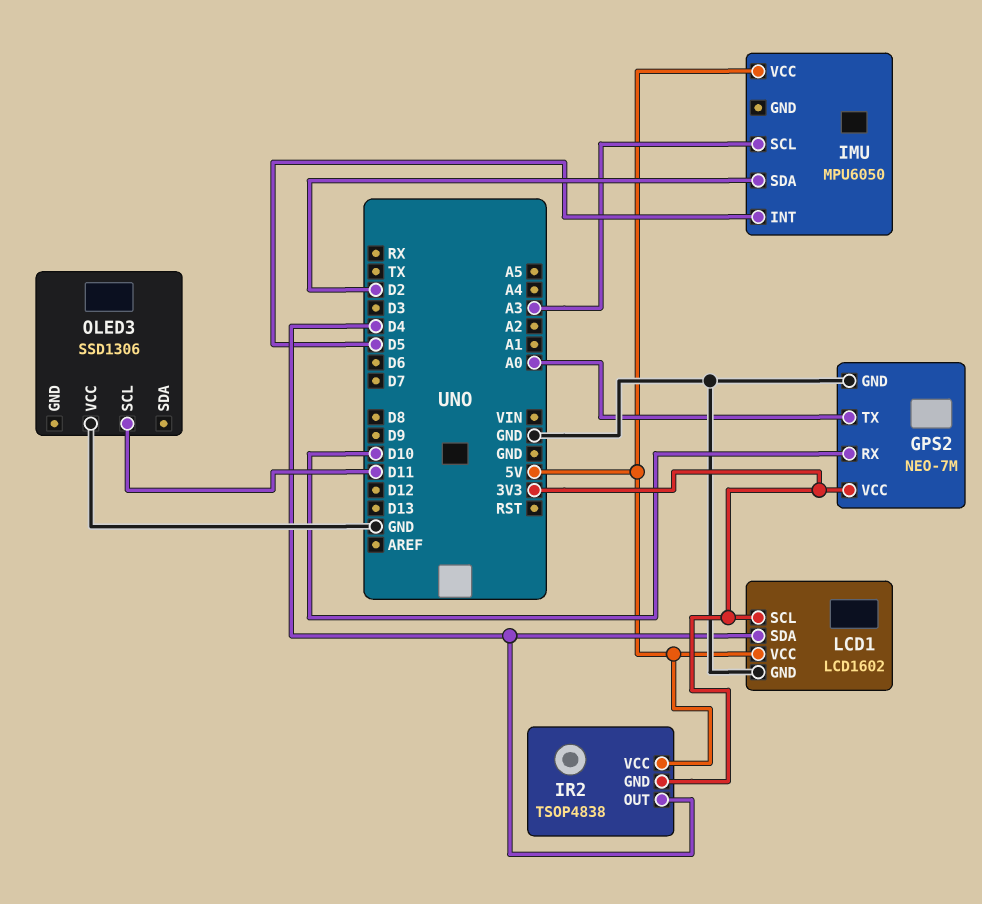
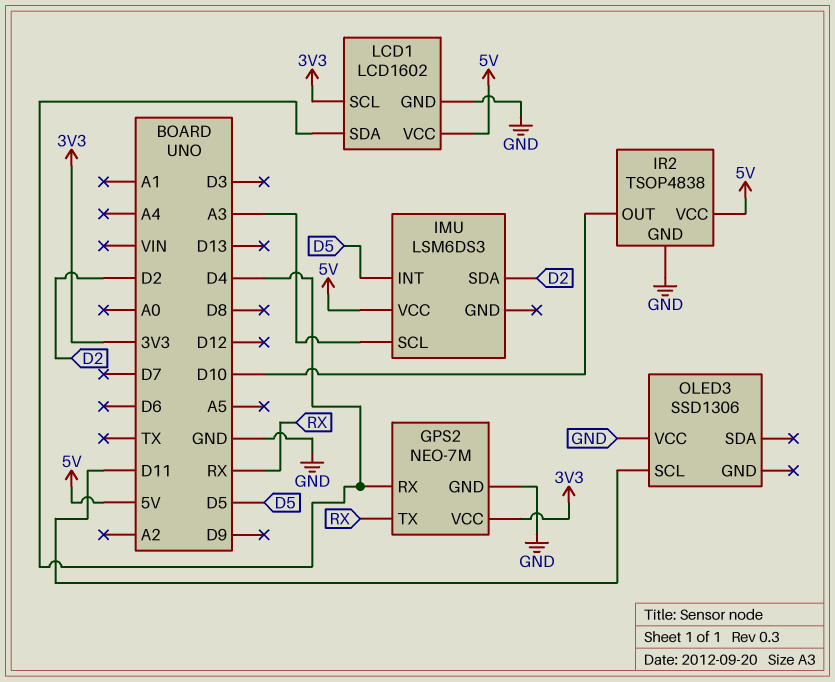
GPS2 pin RX: D10 -> D4
GPS2 pin TX: A0 -> RX
IMU: MPU6050 -> LSM6DS3
IR2 pin GND: 3V3 -> GND
IR2 pin OUT: D4 -> D10

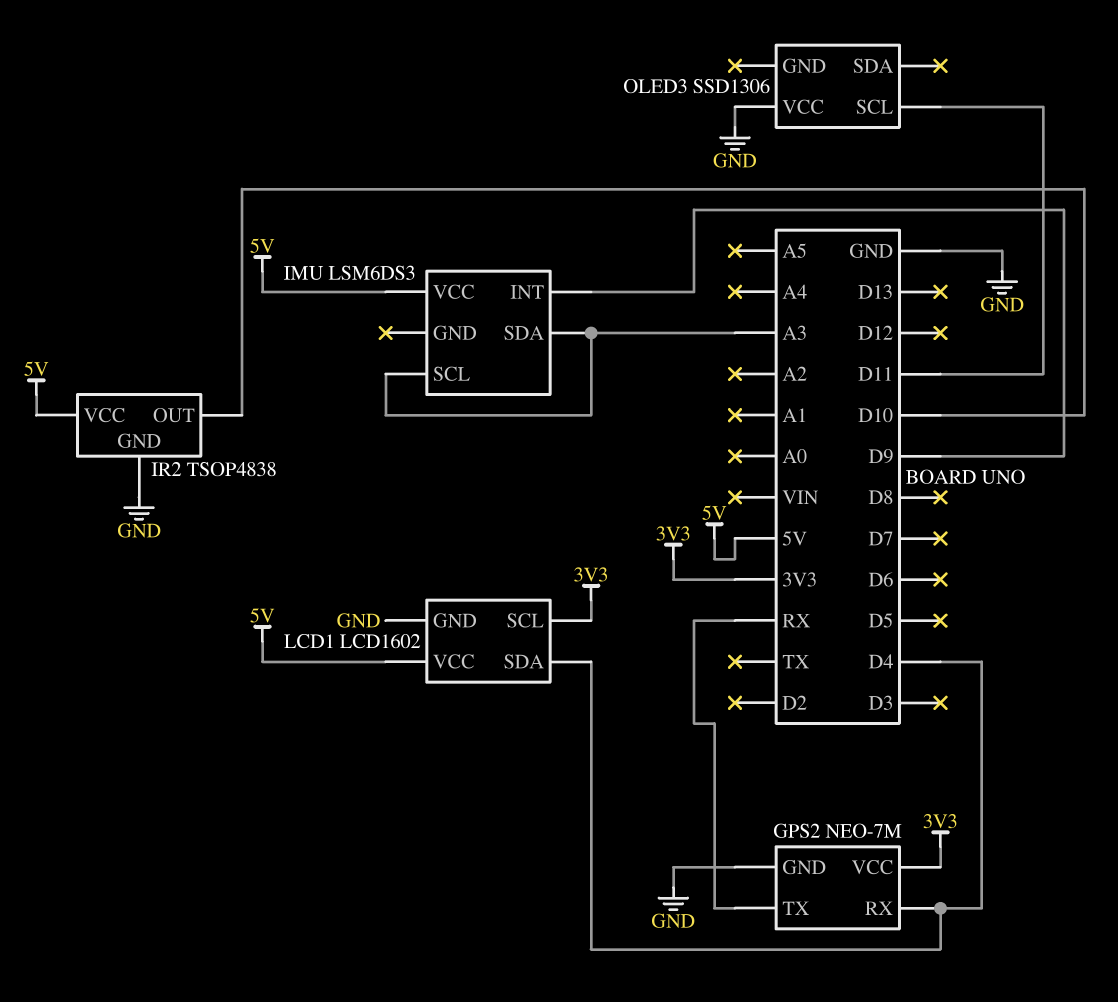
IMU pin INT: D5 -> D9
IMU pin SDA: D2 -> A3

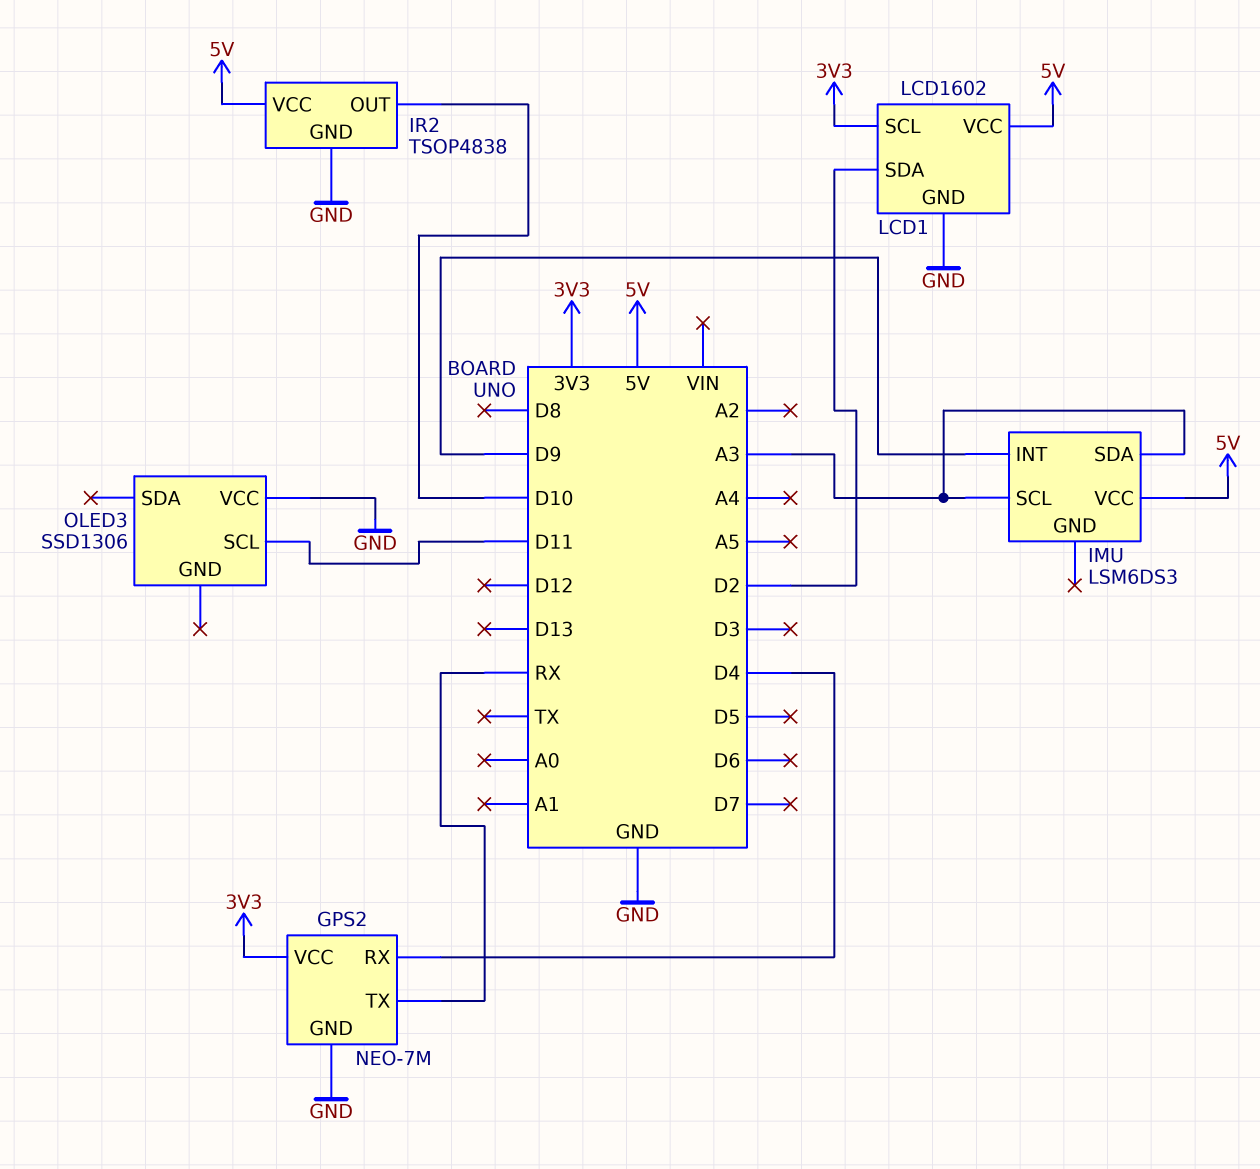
LCD1 pin SDA: D4 -> D2

